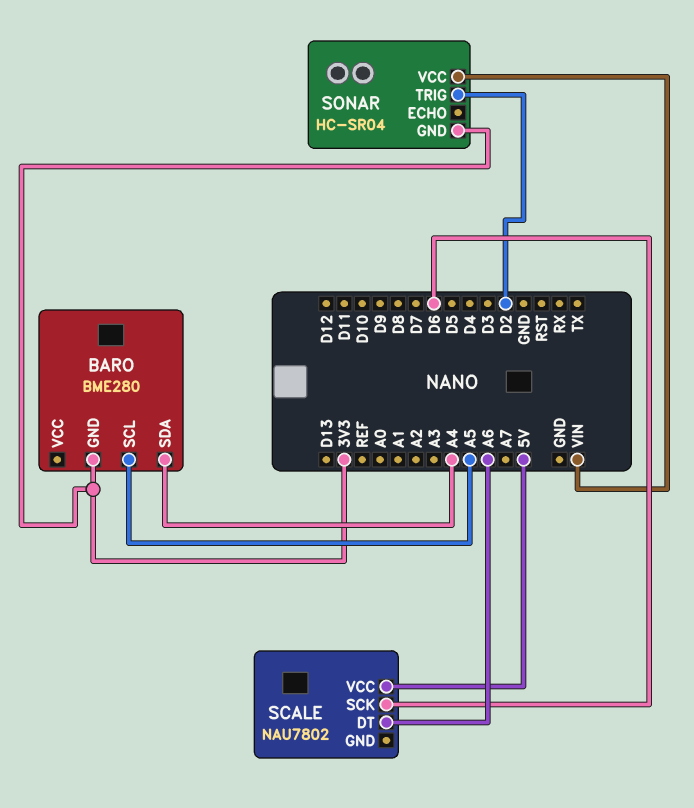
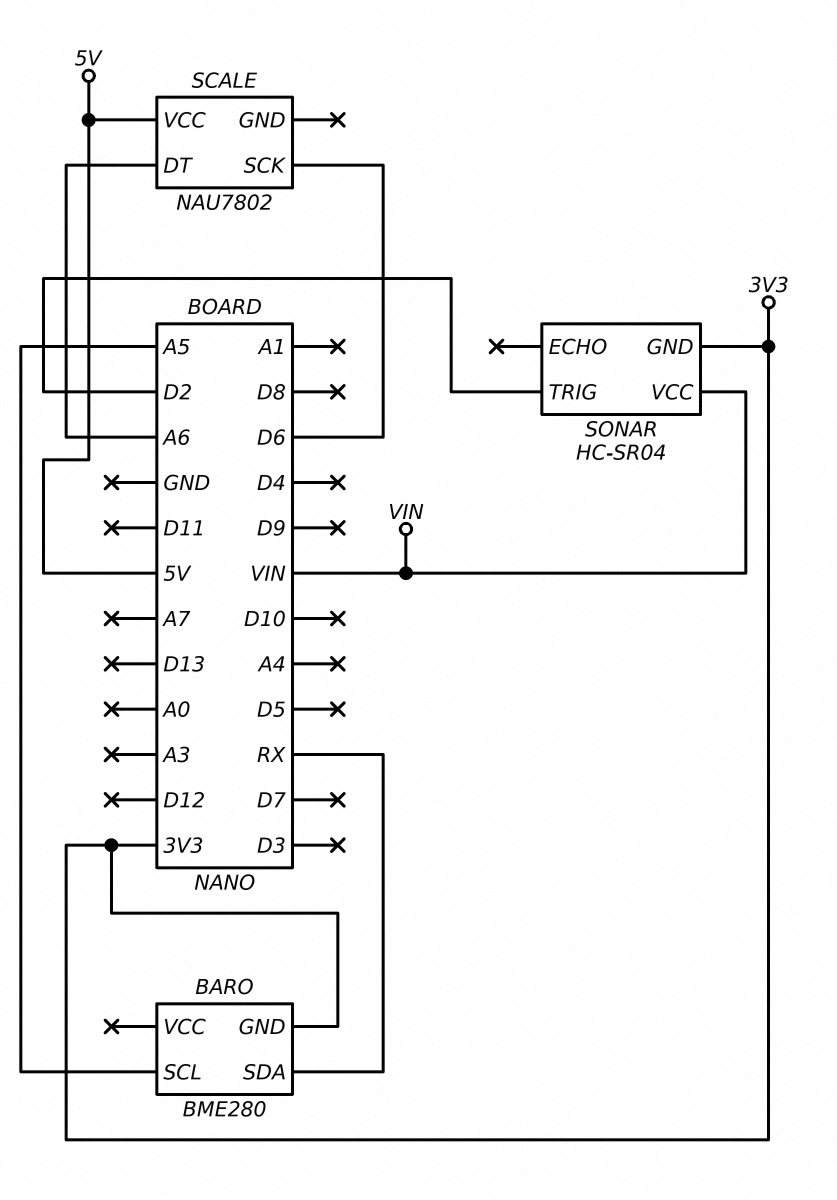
BARO pin SDA: A4 -> RX

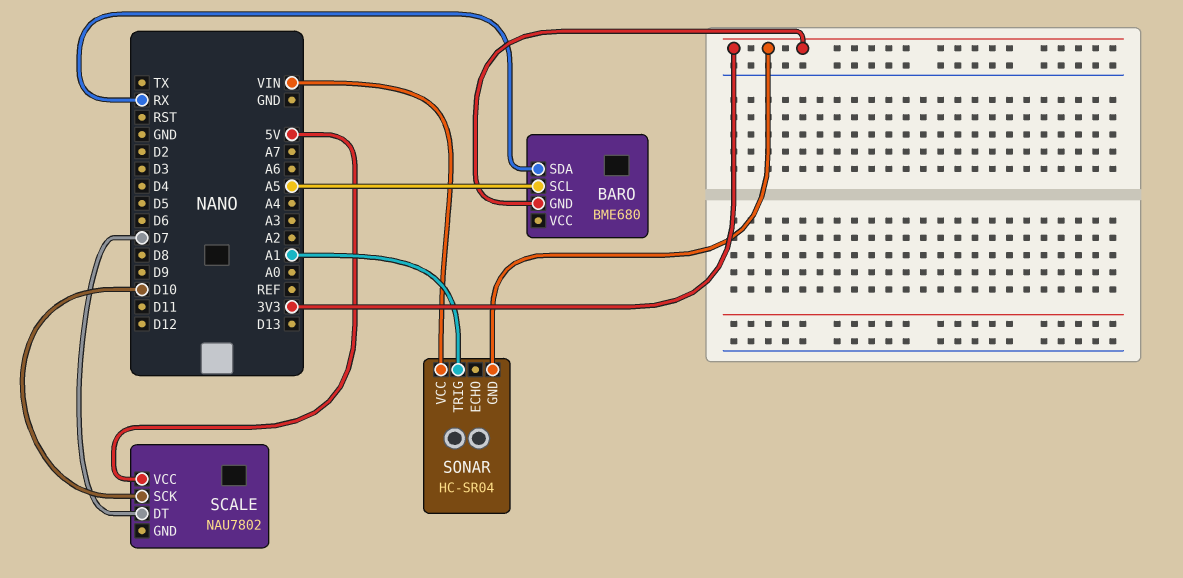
BARO: BME280 -> BME680
SCALE pin DT: A6 -> D7
SCALE pin SCK: D6 -> D10
SONAR pin TRIG: D2 -> A1

